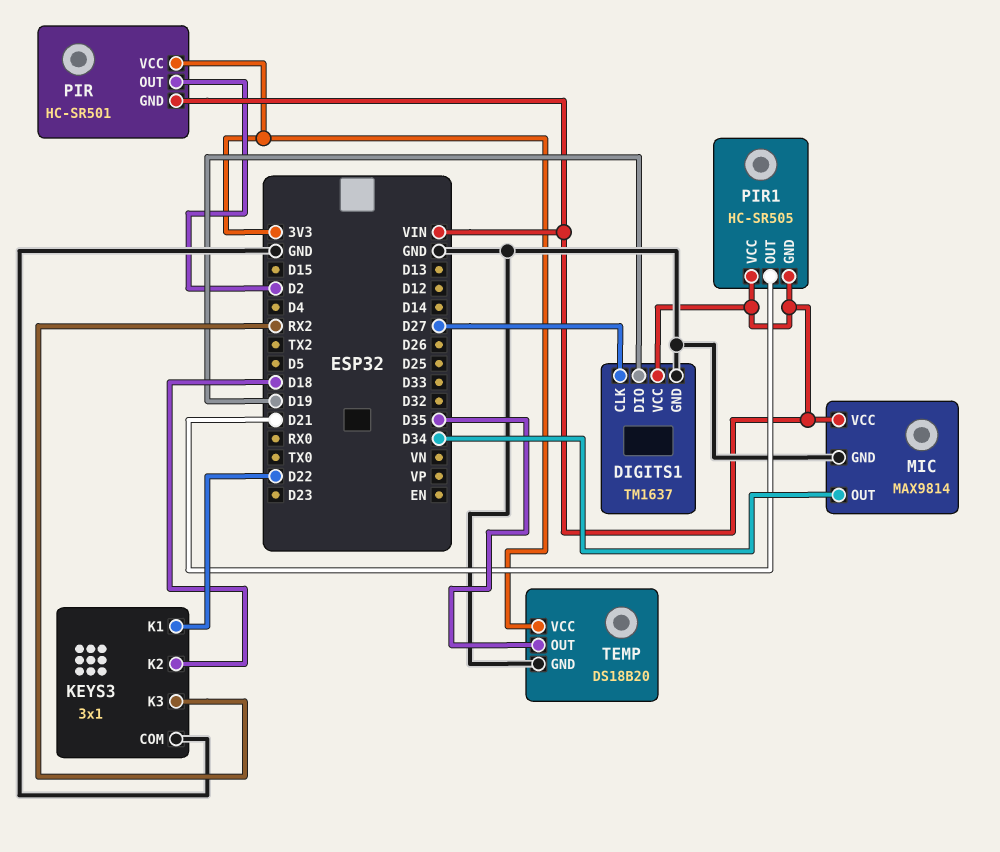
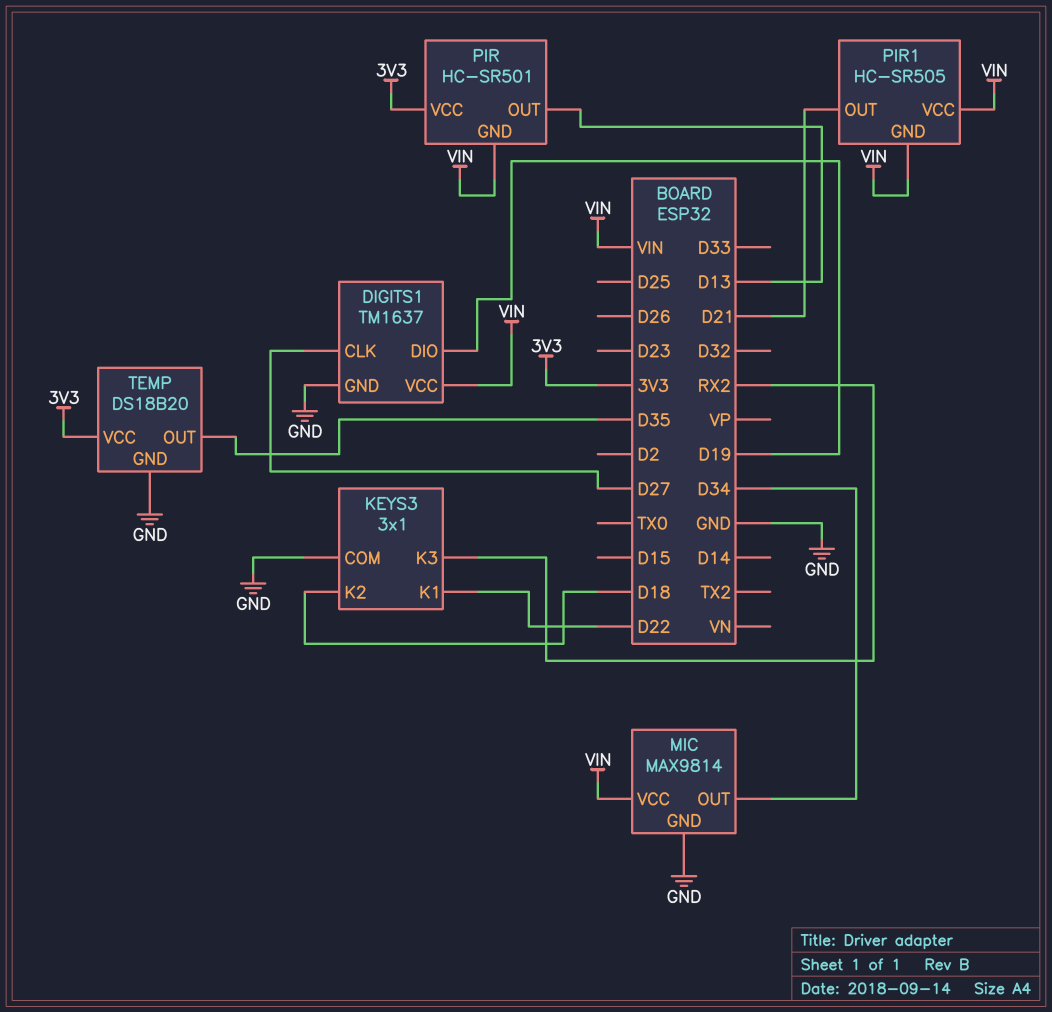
PIR pin OUT: D2 -> D13

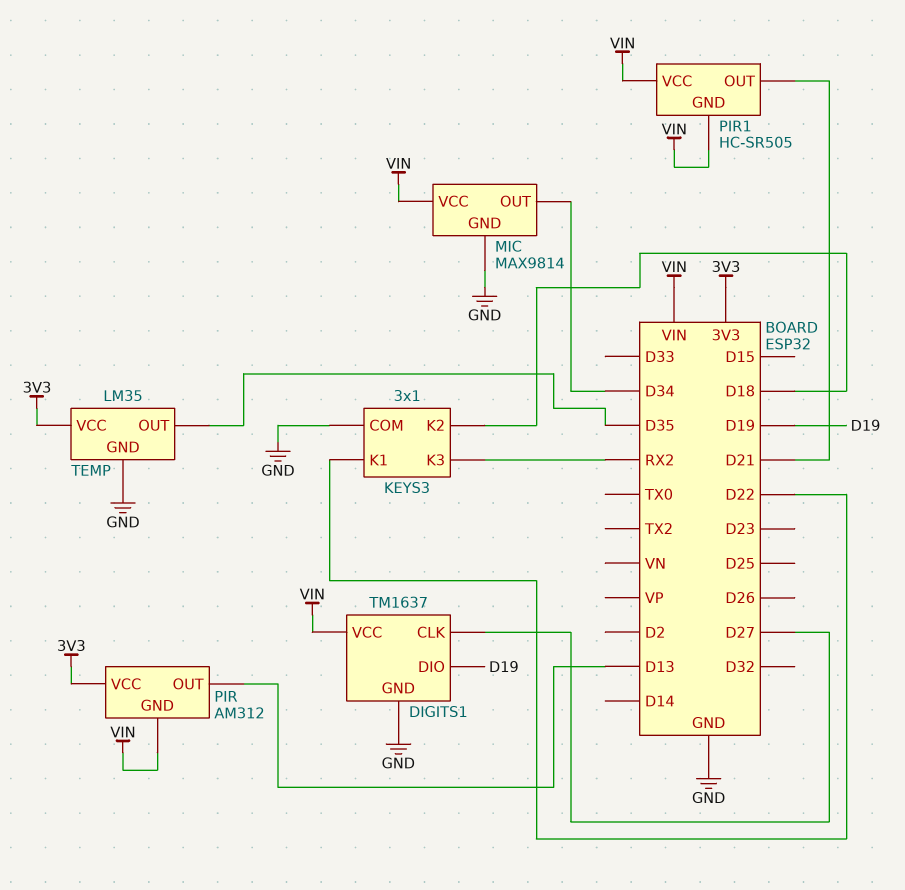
PIR: HC-SR501 -> AM312
TEMP: DS18B20 -> LM35

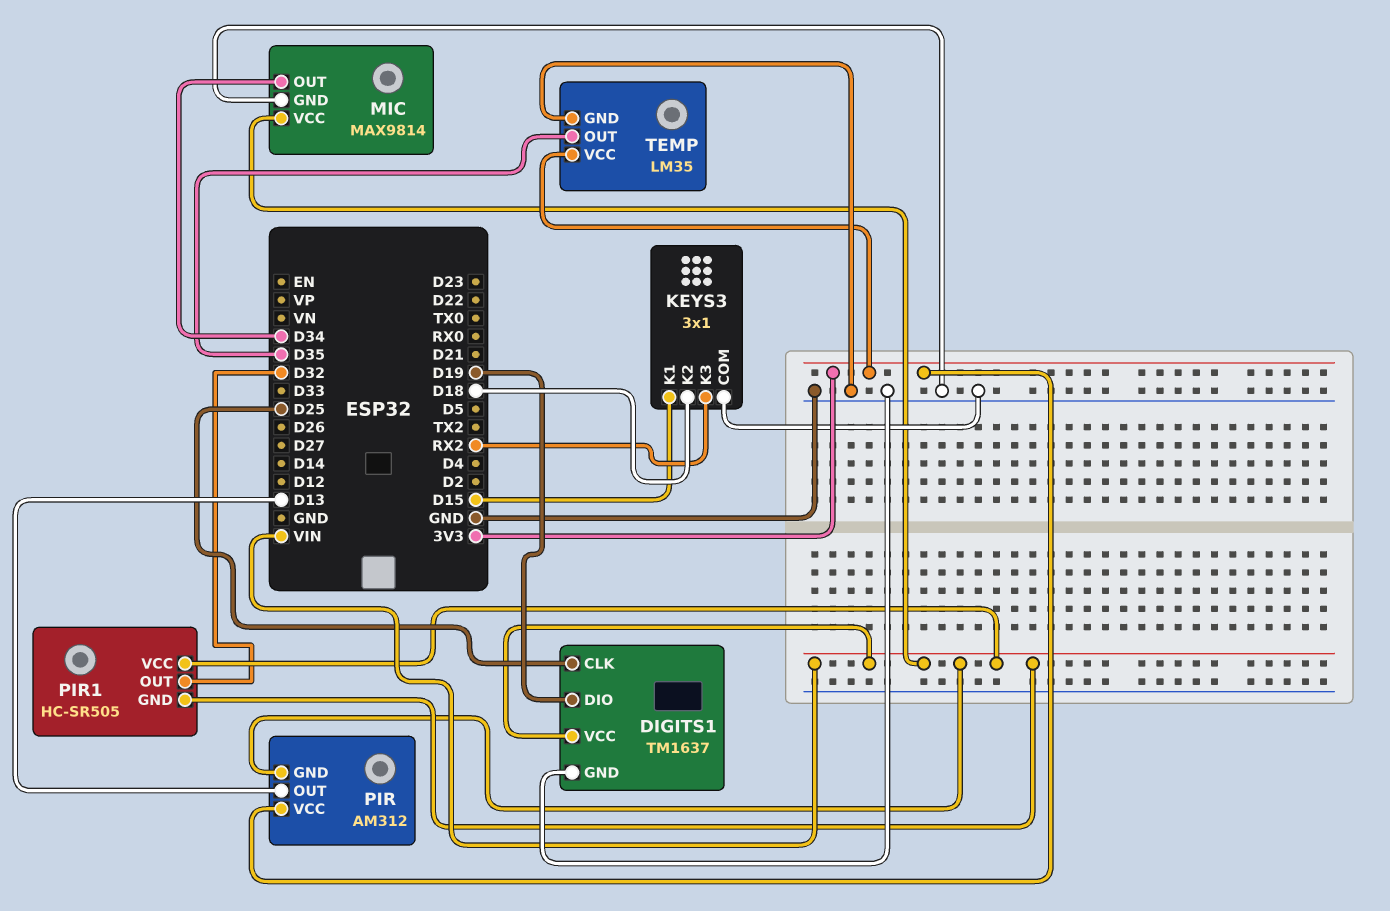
DIGITS1 pin CLK: D27 -> D25
KEYS3 pin K1: D22 -> D15
PIR1 pin OUT: D21 -> D32

